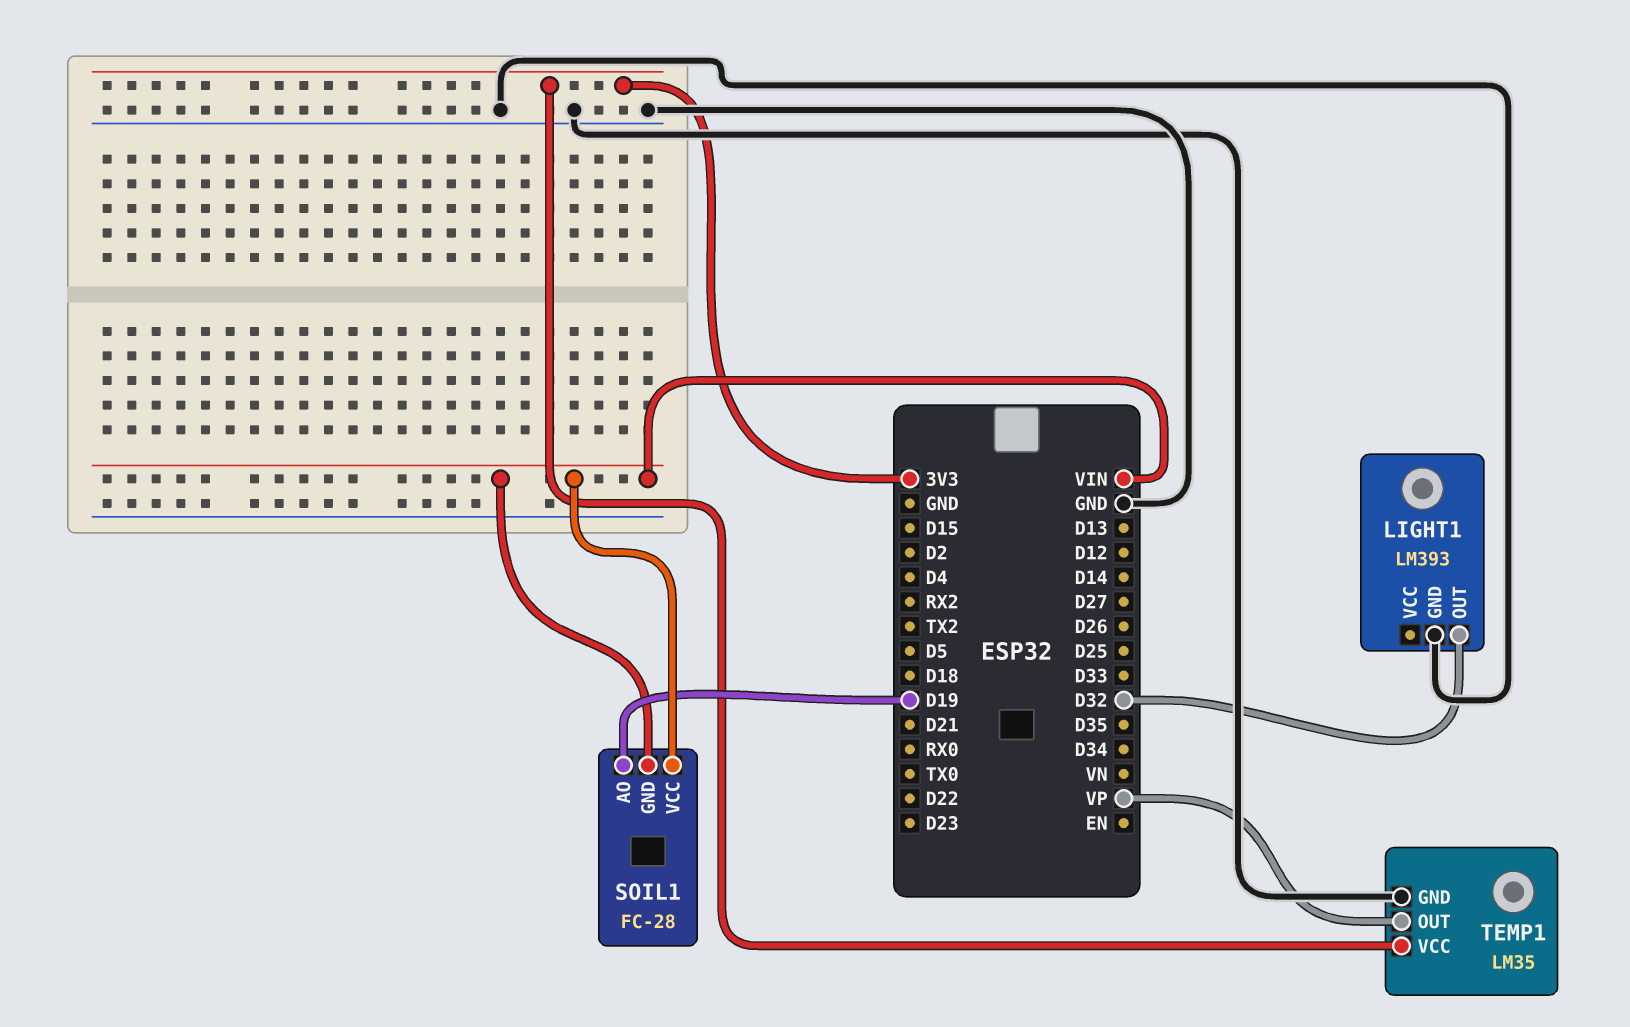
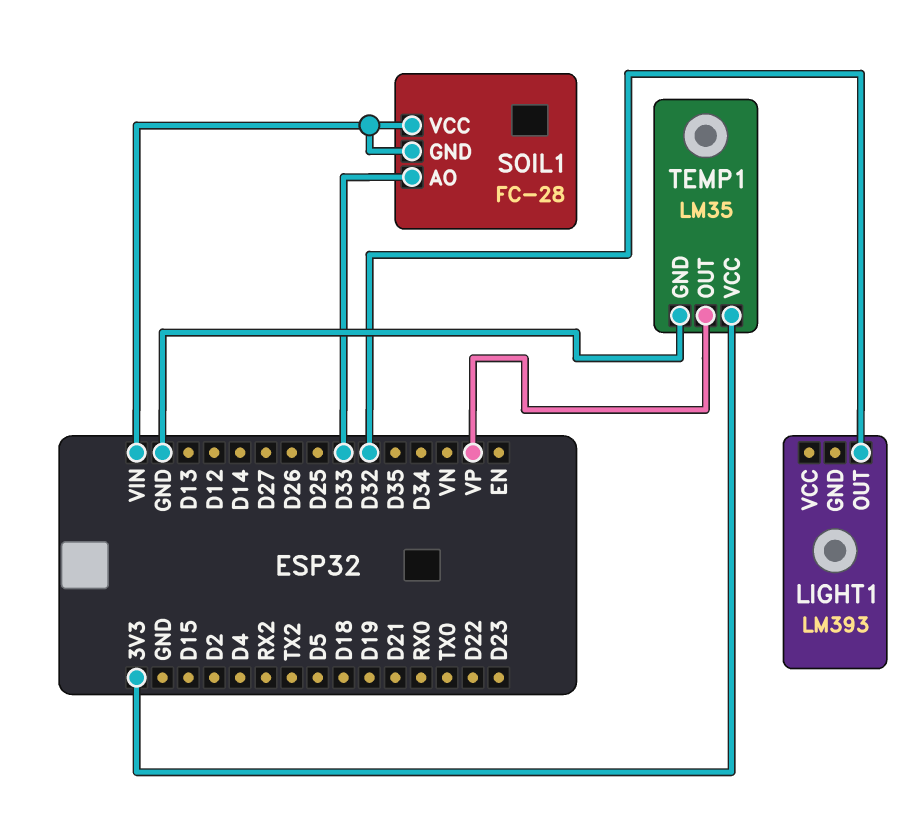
LIGHT1 pin GND: GND -> none
SOIL1 pin AO: D19 -> D33

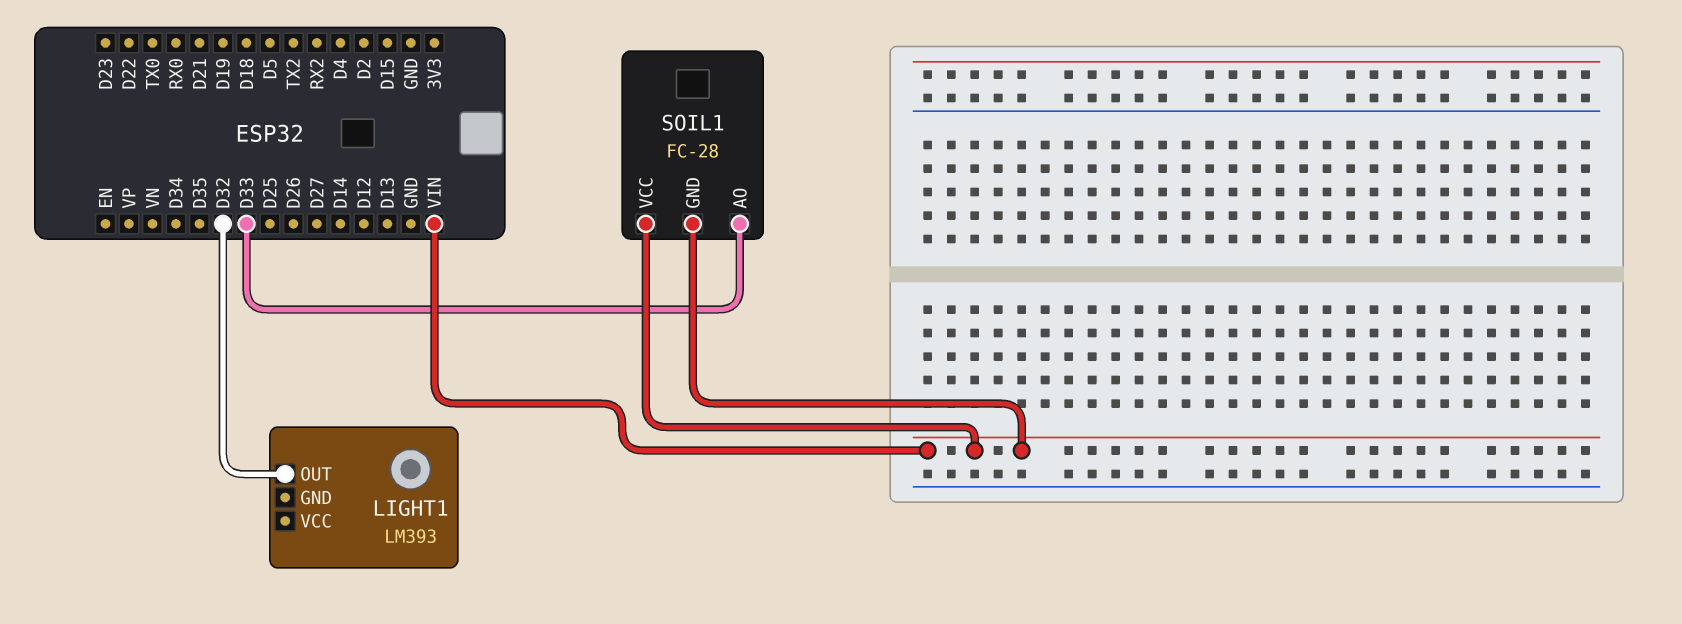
TEMP1: LM35 -> none
TEMP1 pin GND: GND -> none
TEMP1 pin OUT: VP -> none
TEMP1 pin VCC: 3V3 -> none

